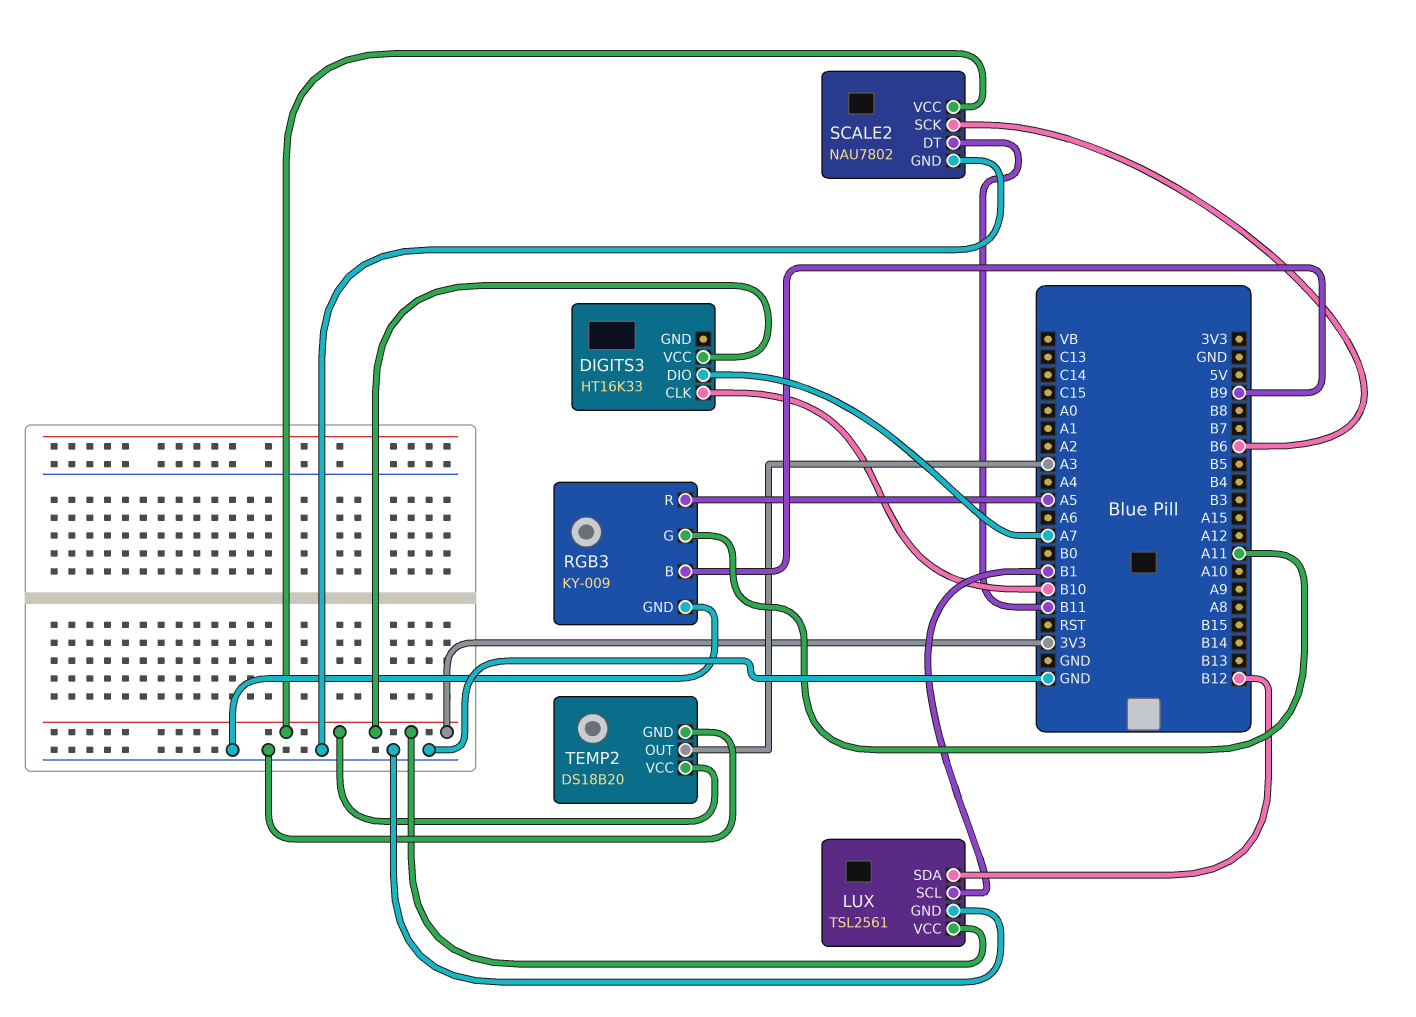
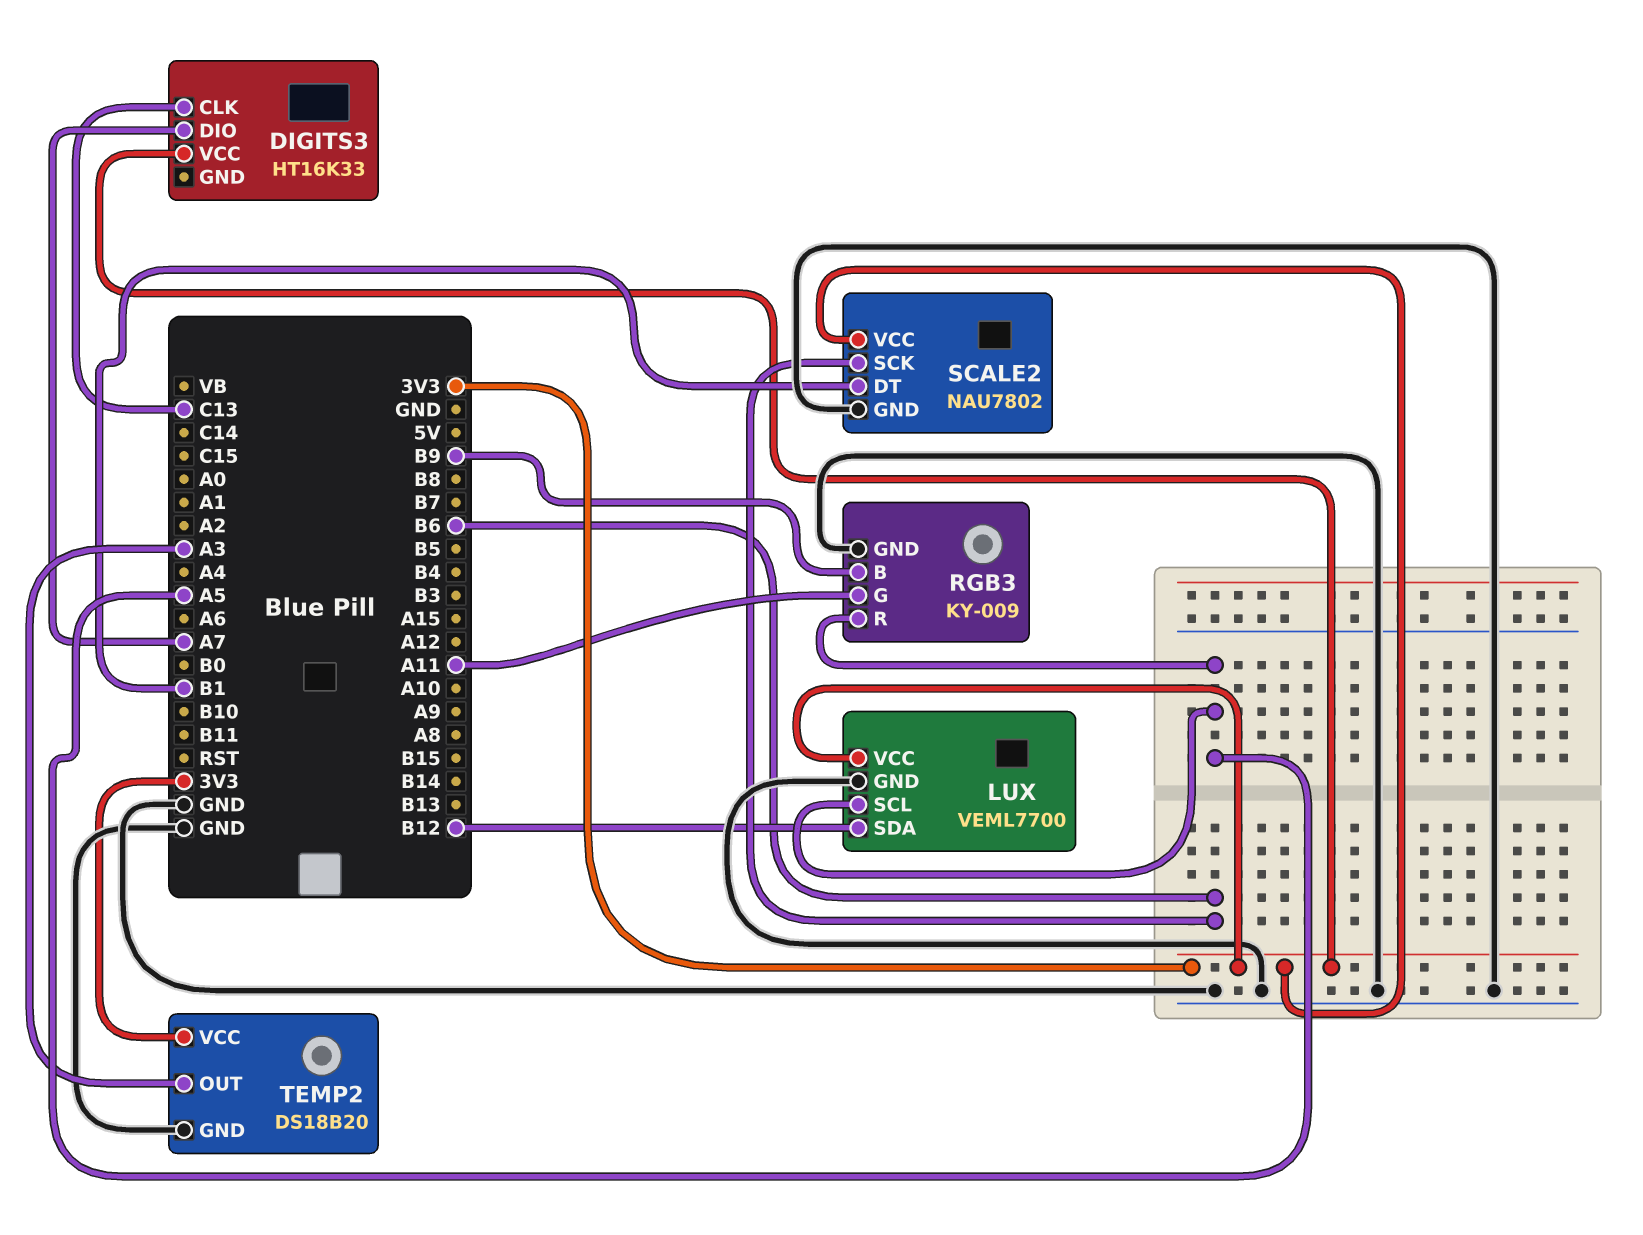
DIGITS3 pin CLK: B10 -> C13
LUX: TSL2561 -> VEML7700
LUX pin SCL: B1 -> A5
SCALE2 pin DT: B11 -> B1

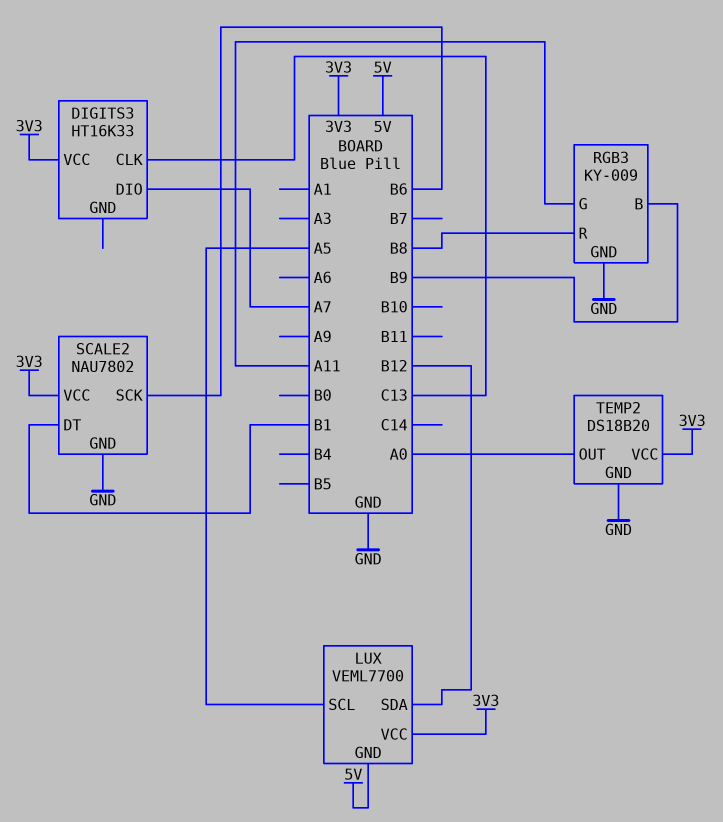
LUX pin GND: GND -> 5V
RGB3 pin R: A5 -> B8
TEMP2 pin OUT: A3 -> A0

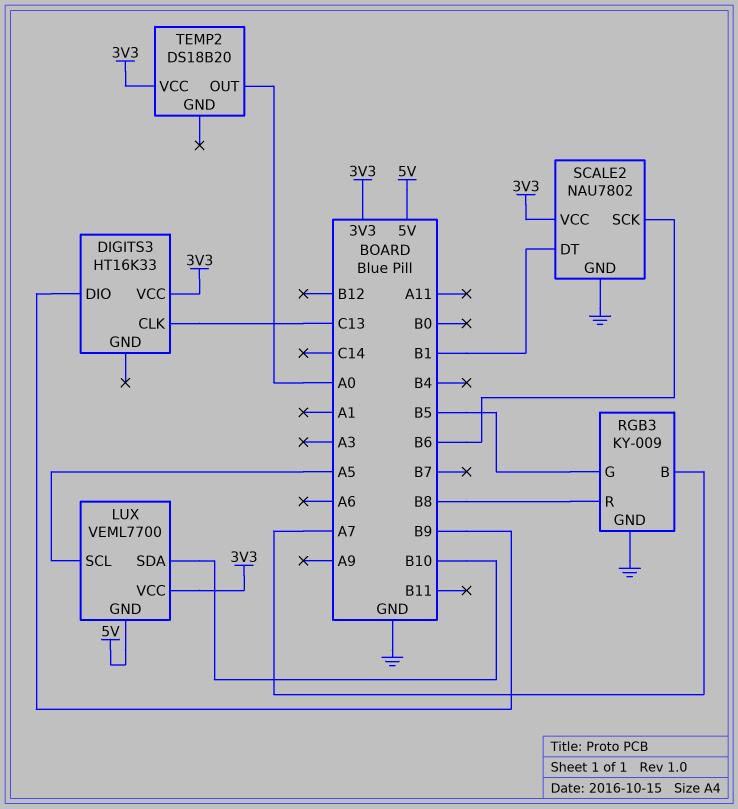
DIGITS3 pin DIO: A7 -> B9
LUX pin SDA: B12 -> B10
RGB3 pin B: B9 -> A7
RGB3 pin G: A11 -> B5
TEMP2 pin GND: GND -> none

